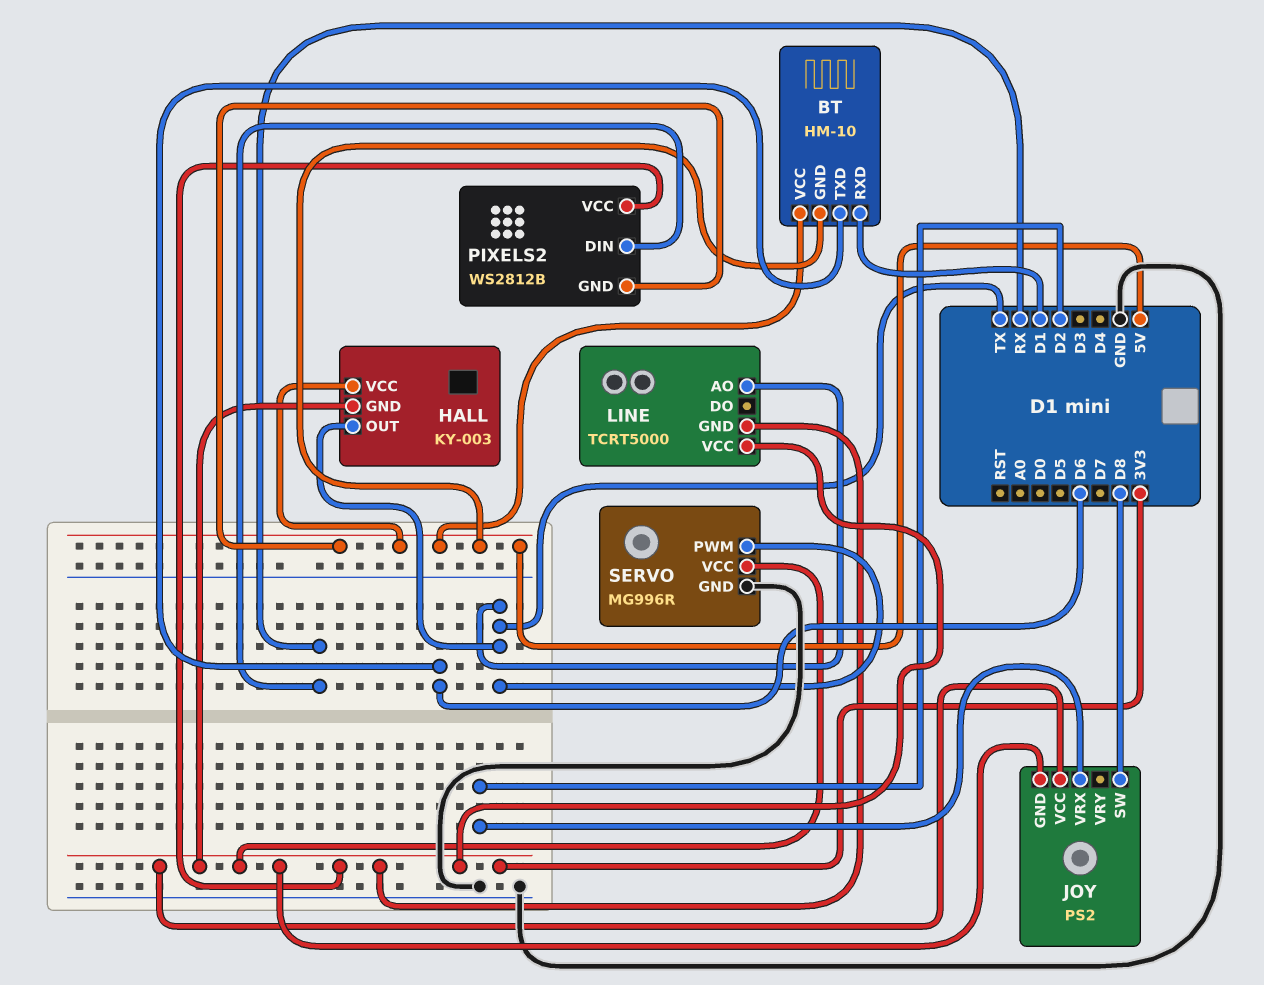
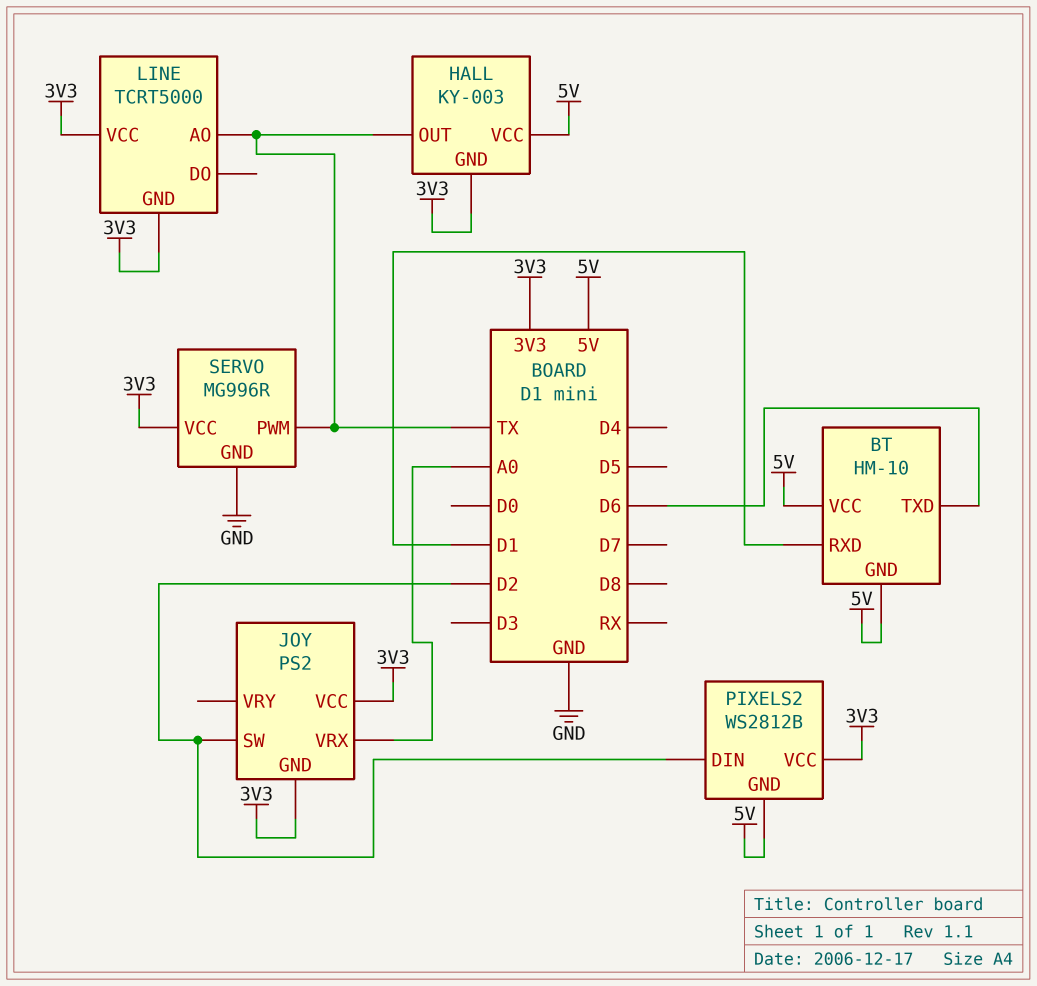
JOY pin SW: D8 -> D2
JOY pin VRX: D2 -> A0
PIXELS2 pin DIN: RX -> D2

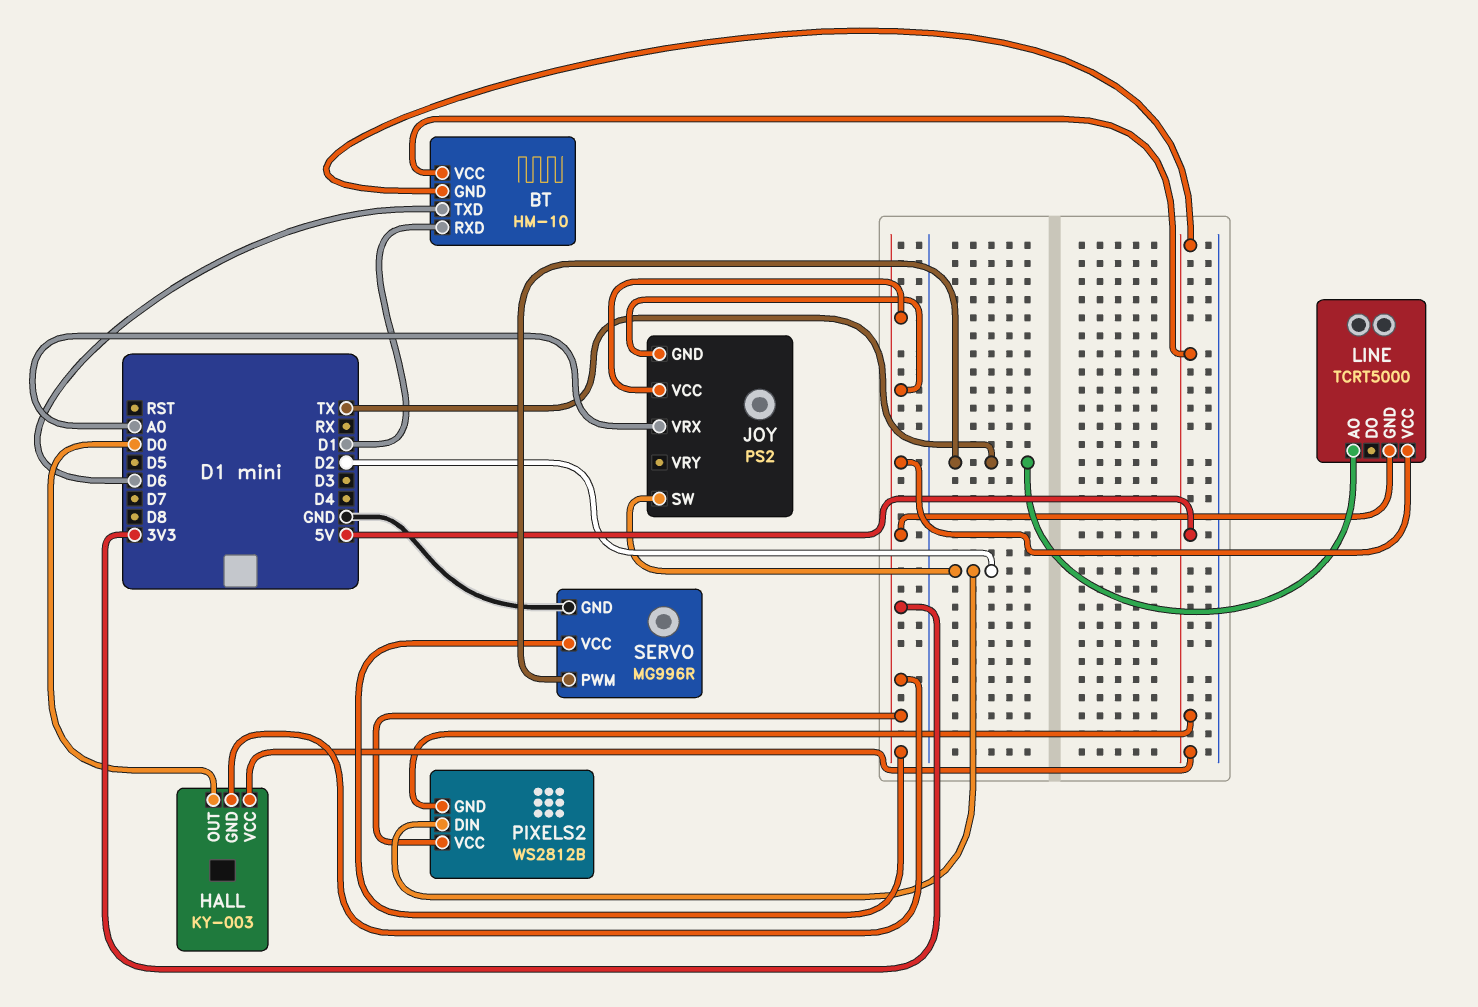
HALL pin OUT: TX -> D0

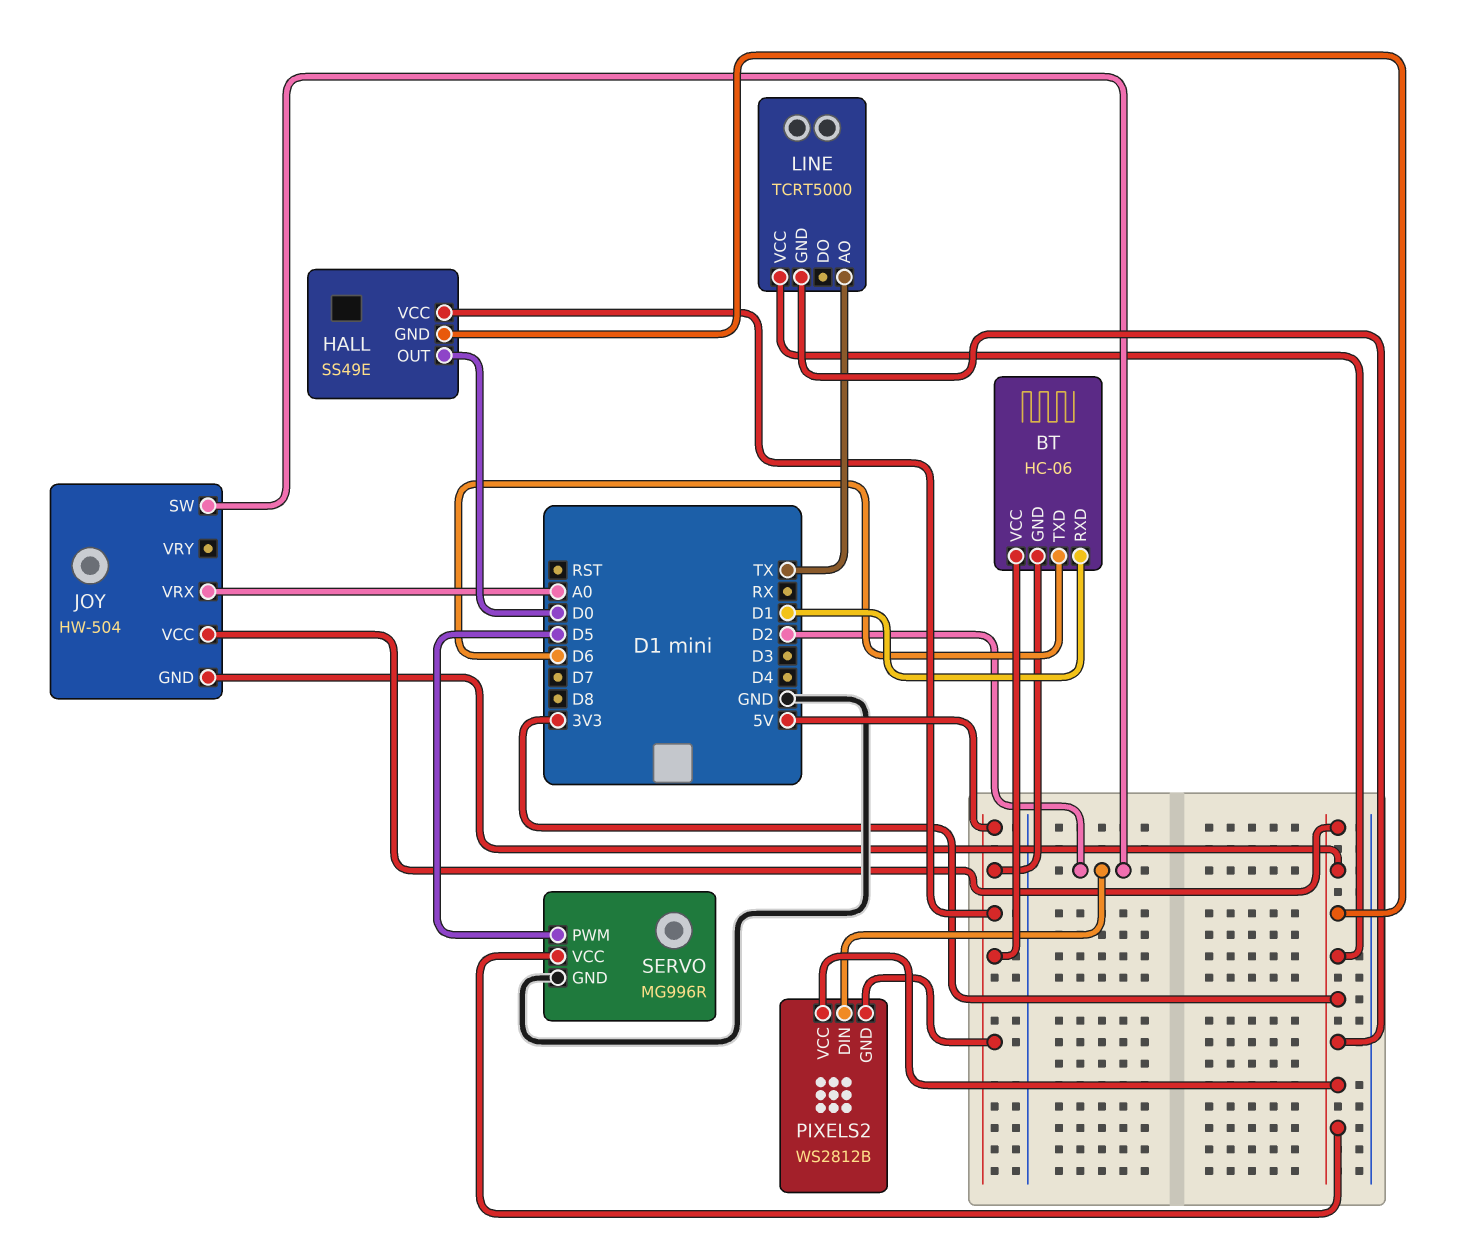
BT: HM-10 -> HC-06
HALL: KY-003 -> SS49E
JOY: PS2 -> HW-504
SERVO pin PWM: TX -> D5

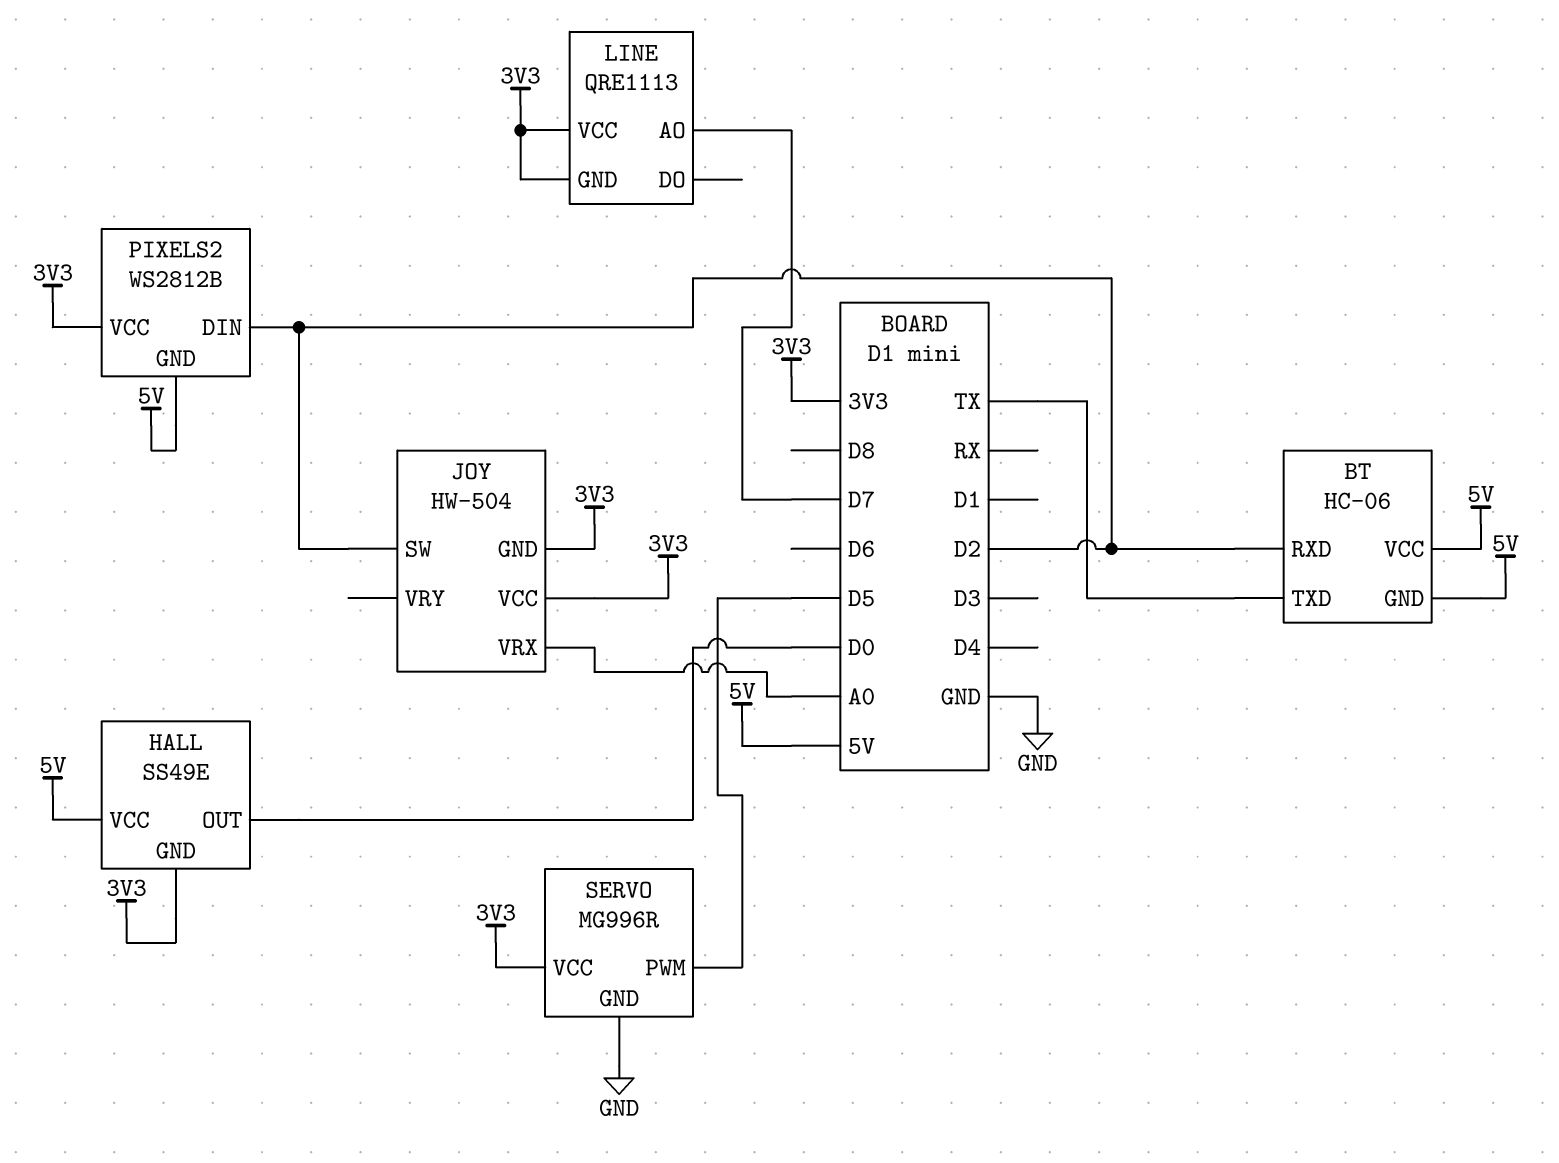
BT pin RXD: D1 -> D2
BT pin TXD: D6 -> TX
LINE: TCRT5000 -> QRE1113
LINE pin AO: TX -> D7

